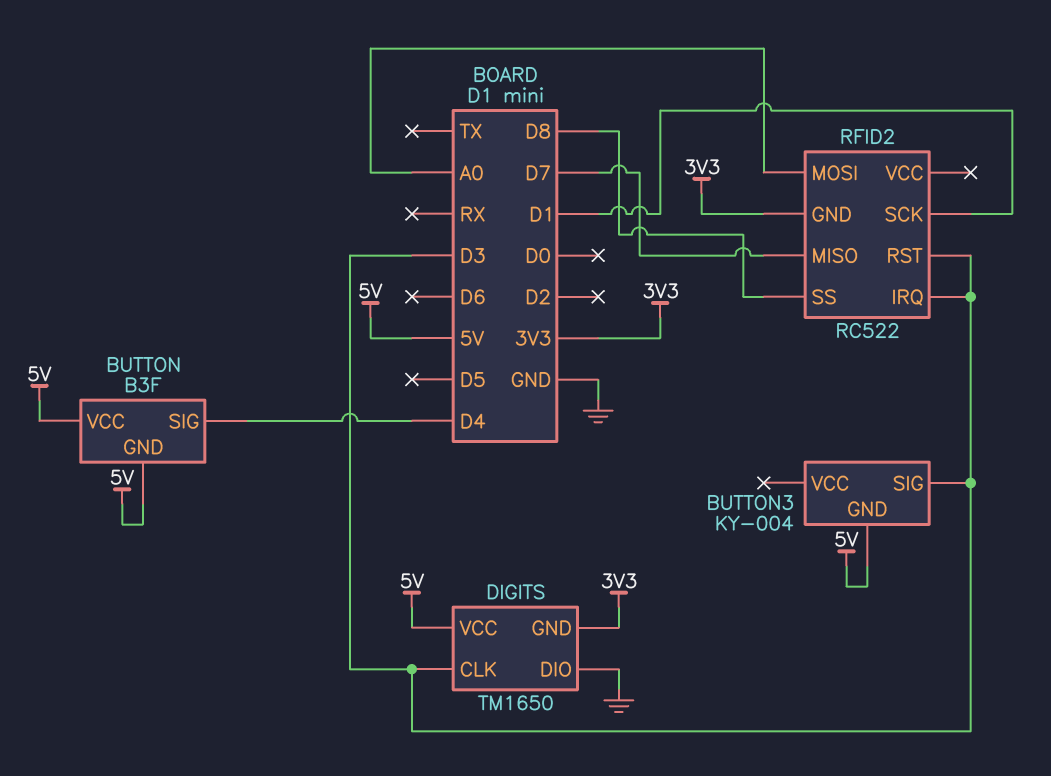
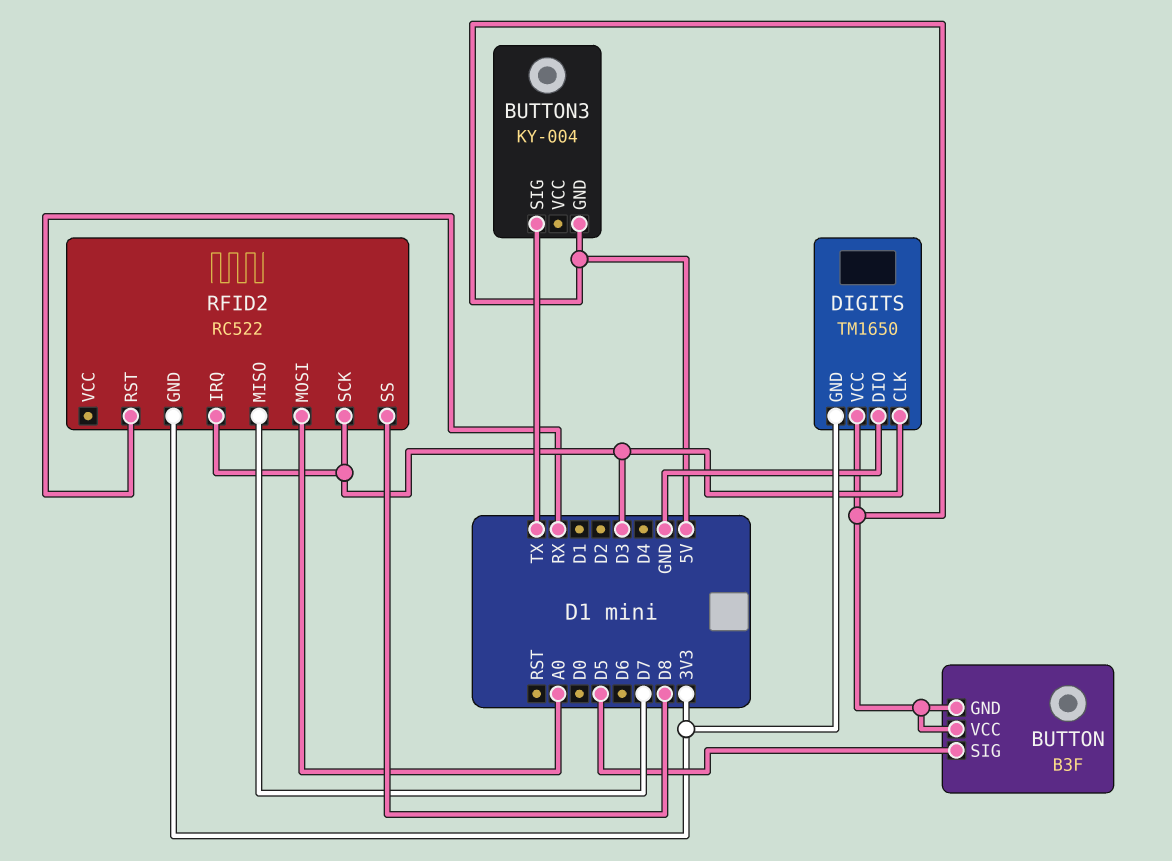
BUTTON pin SIG: D4 -> D5
BUTTON3 pin SIG: D3 -> TX
RFID2 pin RST: D3 -> RX
RFID2 pin SCK: D1 -> D3

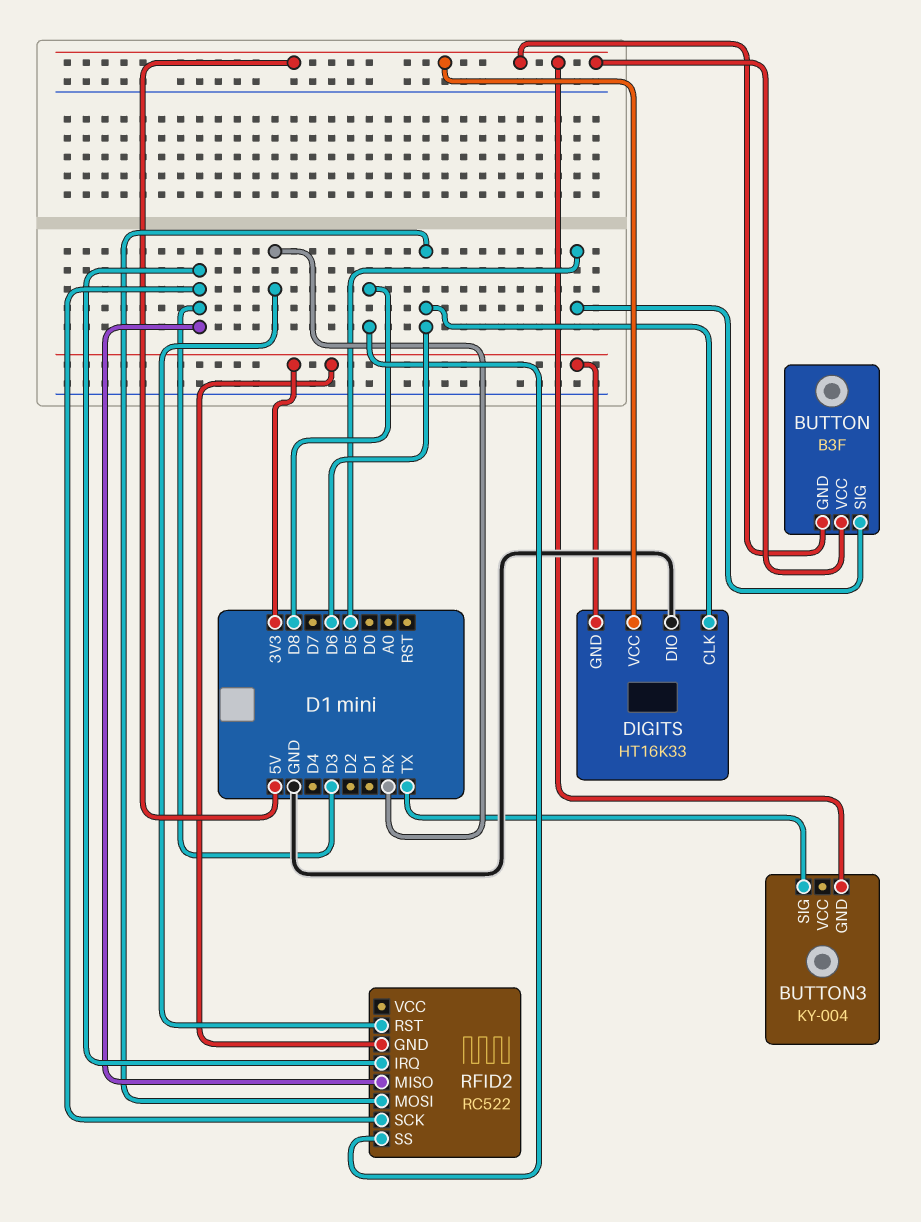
DIGITS: TM1650 -> HT16K33
DIGITS pin CLK: D3 -> D6
RFID2 pin MISO: D7 -> D3
RFID2 pin MOSI: A0 -> D6

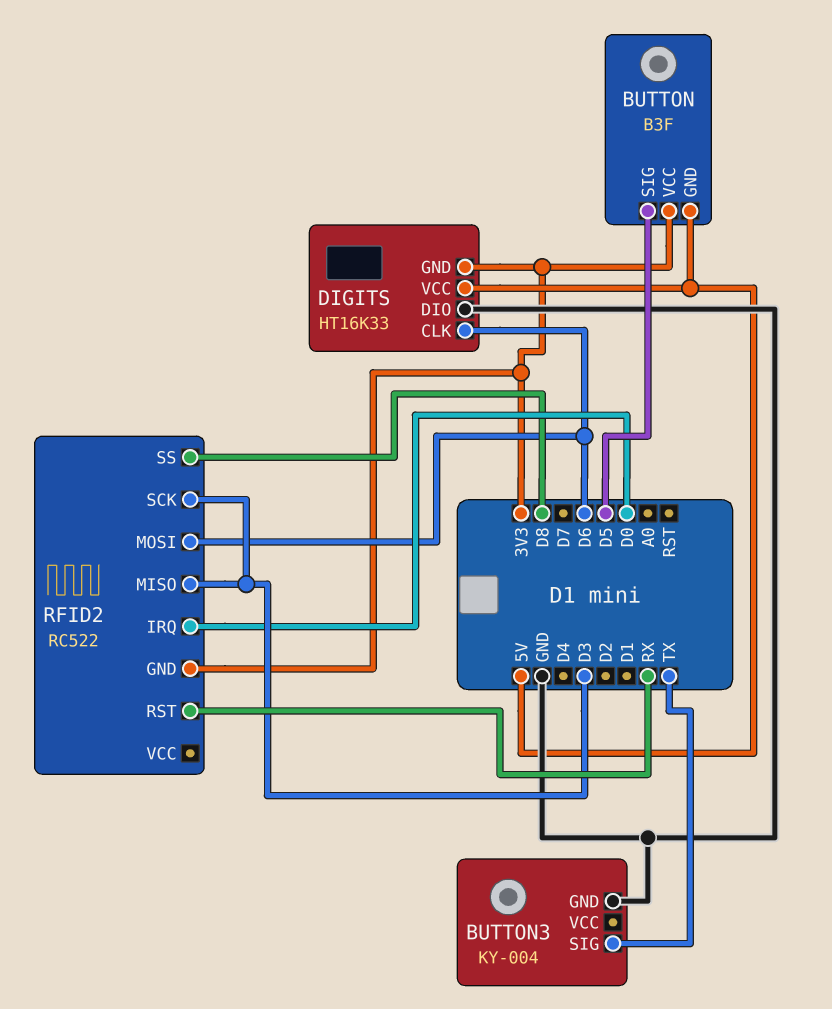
BUTTON pin VCC: 5V -> 3V3
BUTTON3 pin GND: 5V -> GND
RFID2 pin IRQ: D3 -> D0

